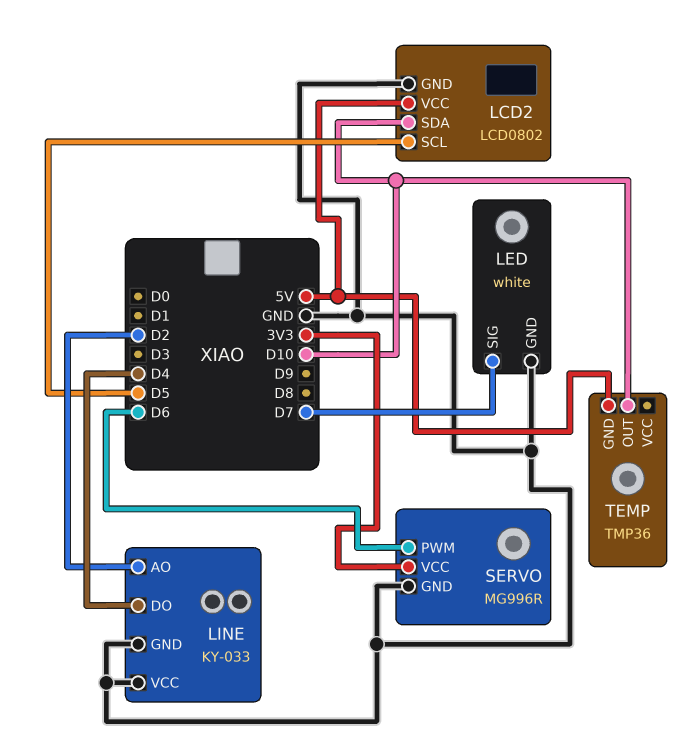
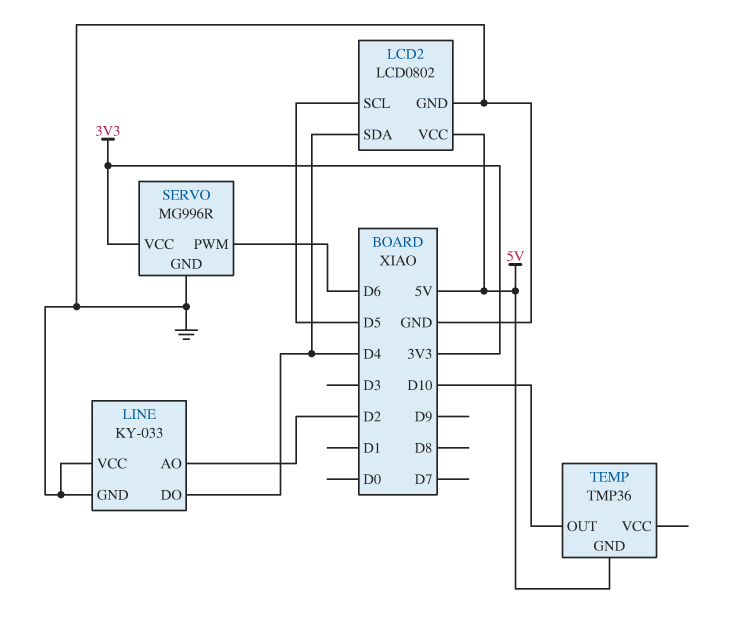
LCD2 pin SDA: D10 -> D4
LED: white -> none
LED pin GND: GND -> none
LED pin SIG: D7 -> none

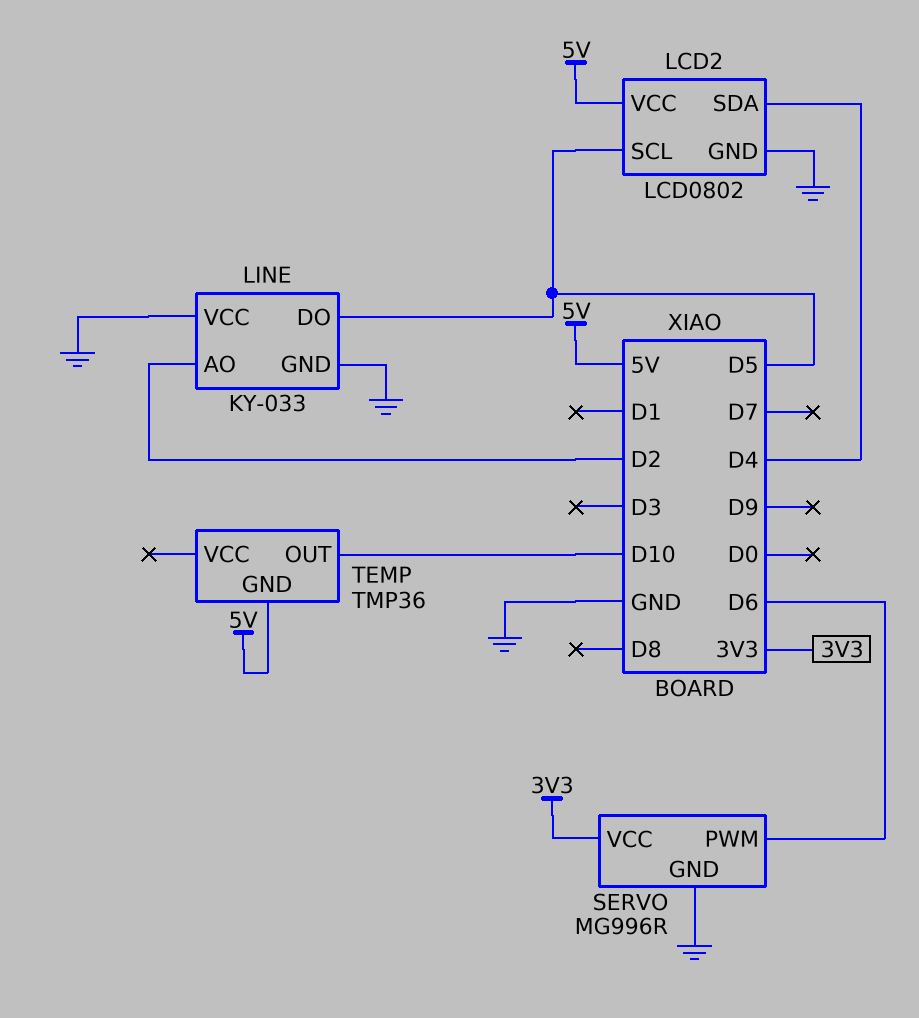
LINE pin DO: D4 -> D5

